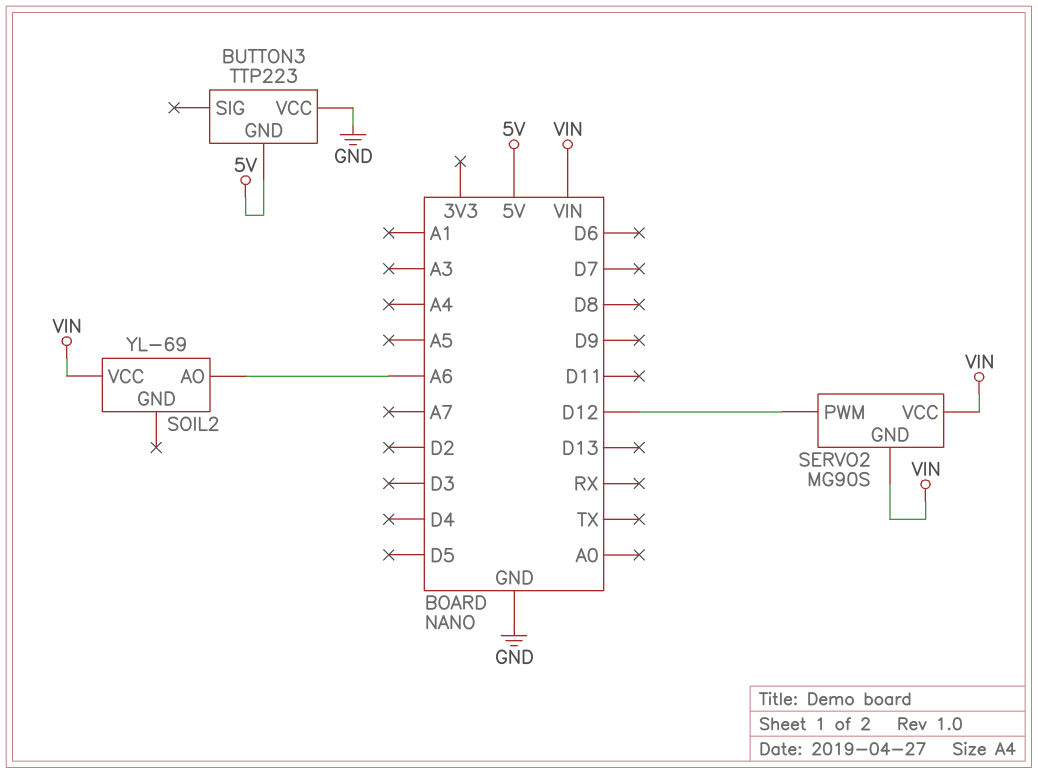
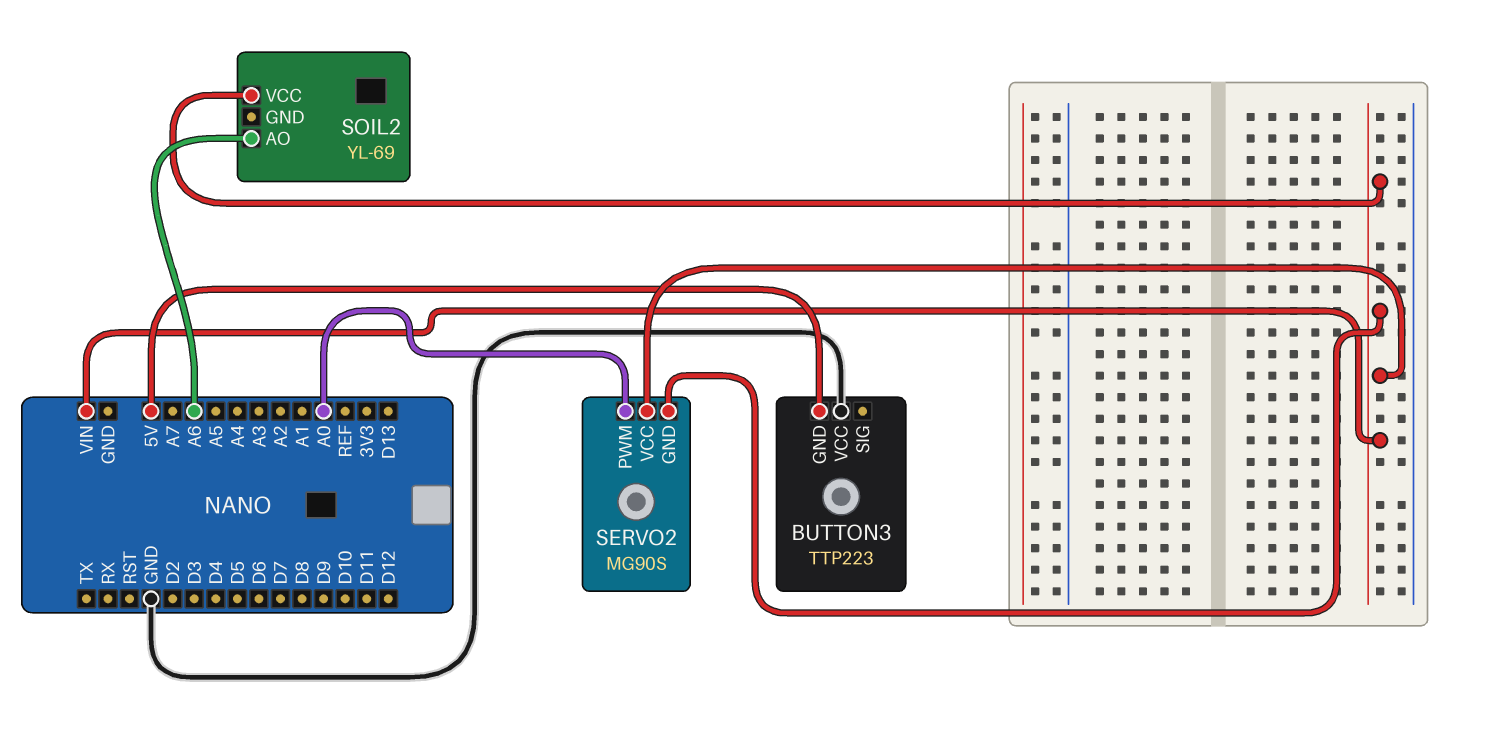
SERVO2 pin PWM: D12 -> A0

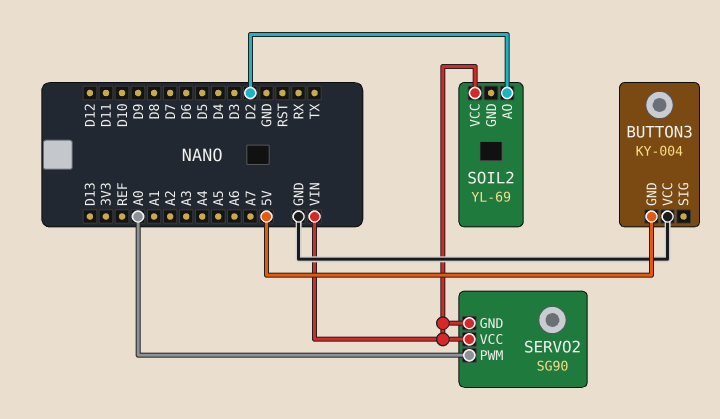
BUTTON3: TTP223 -> KY-004
SERVO2: MG90S -> SG90
SOIL2 pin AO: A6 -> D2

